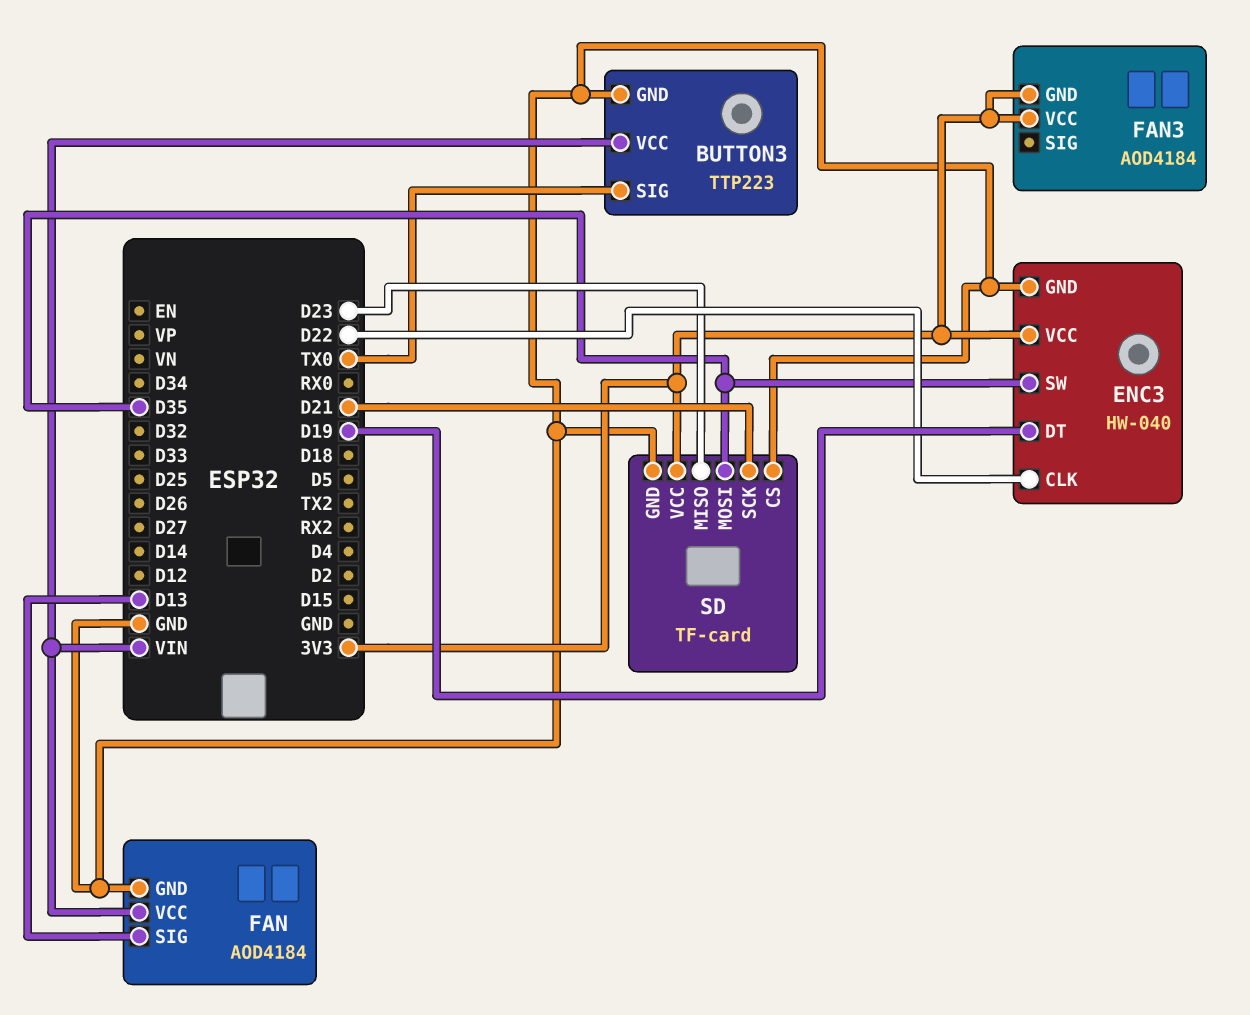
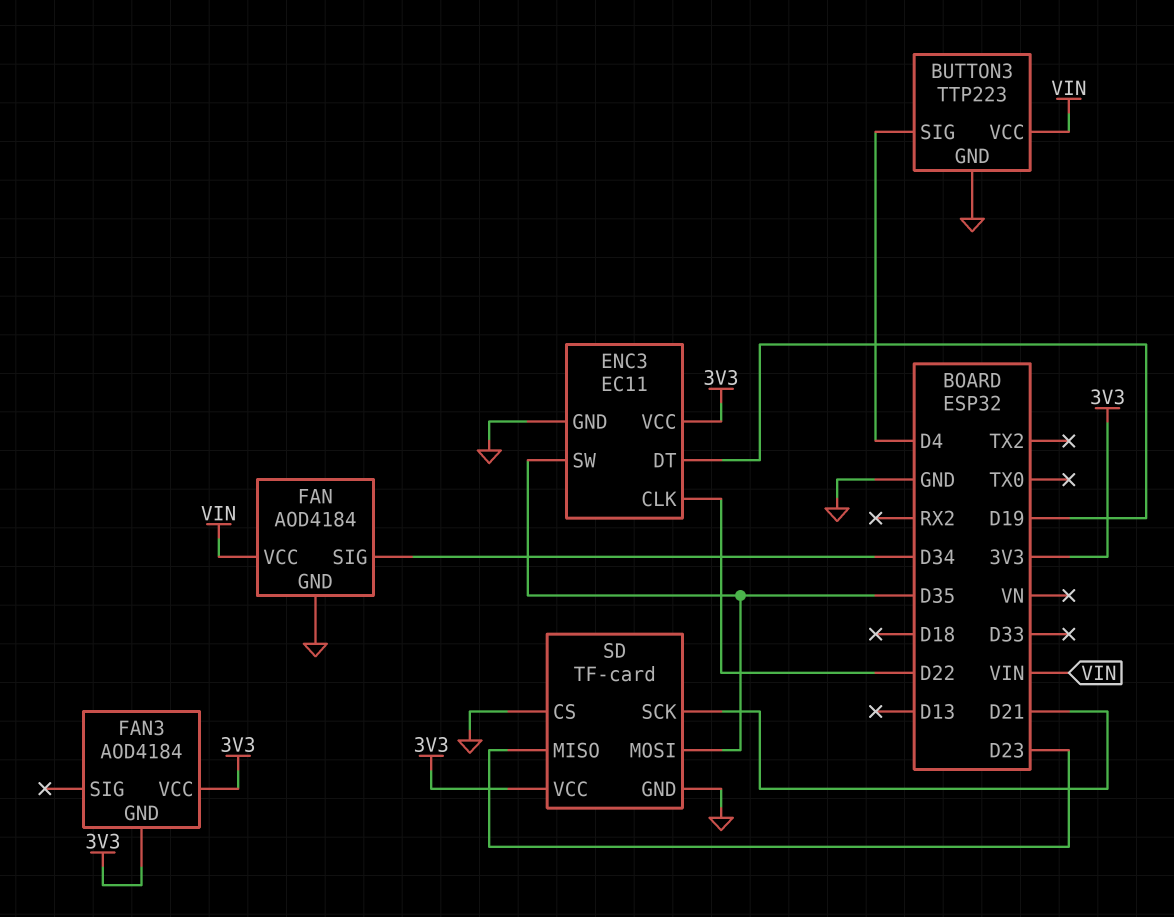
BUTTON3 pin SIG: TX0 -> D4
ENC3: HW-040 -> EC11
FAN pin SIG: D13 -> D34

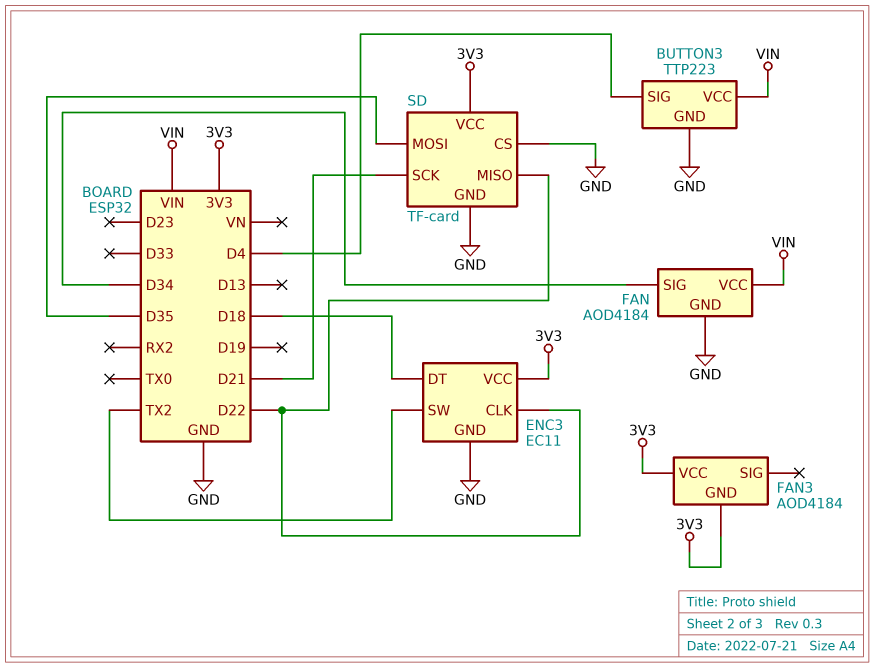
ENC3 pin DT: D19 -> D18
ENC3 pin SW: D35 -> TX2
SD pin MISO: D23 -> D22

